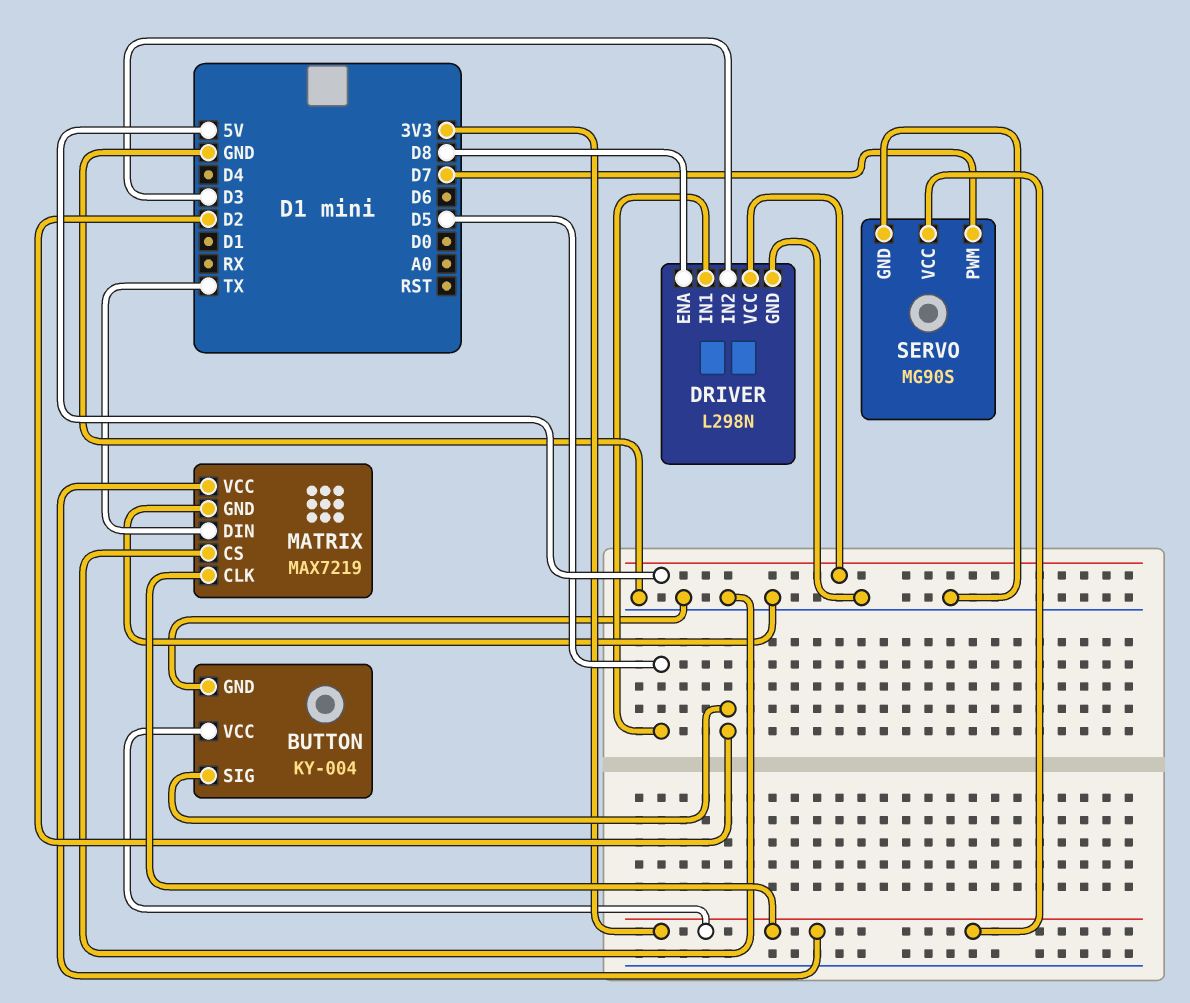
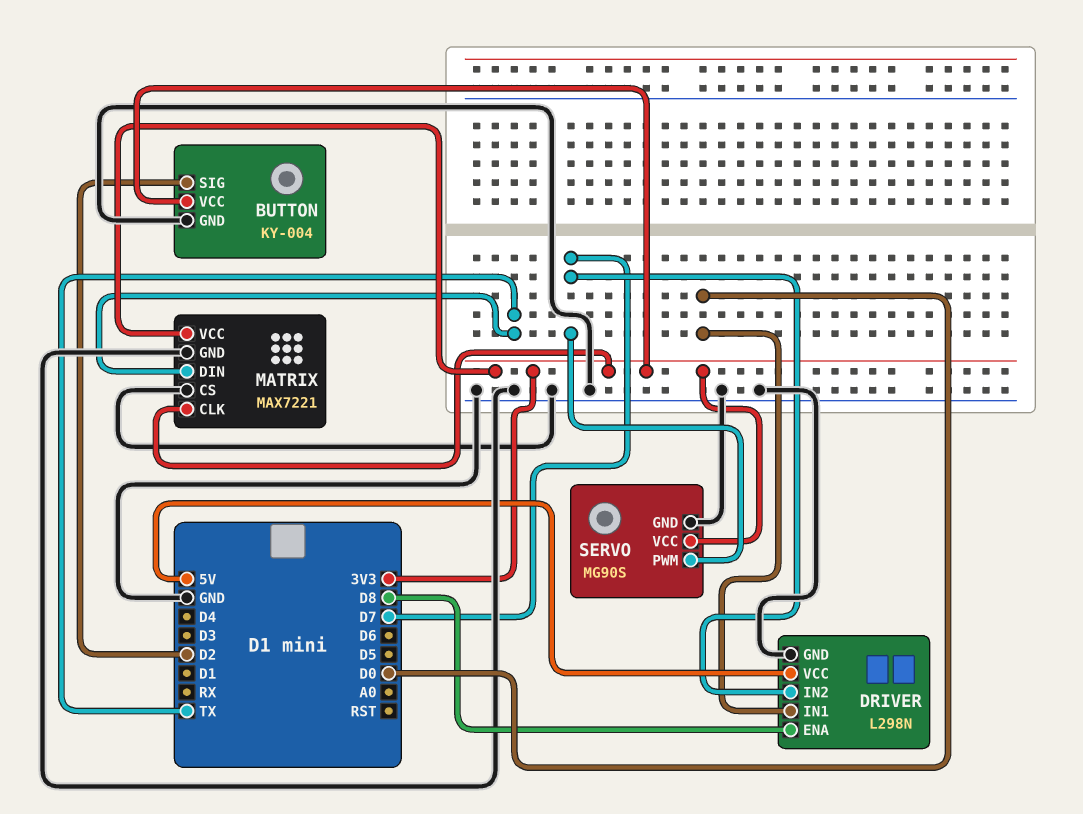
DRIVER pin IN1: D5 -> D0
DRIVER pin IN2: D3 -> D7
MATRIX: MAX7219 -> MAX7221

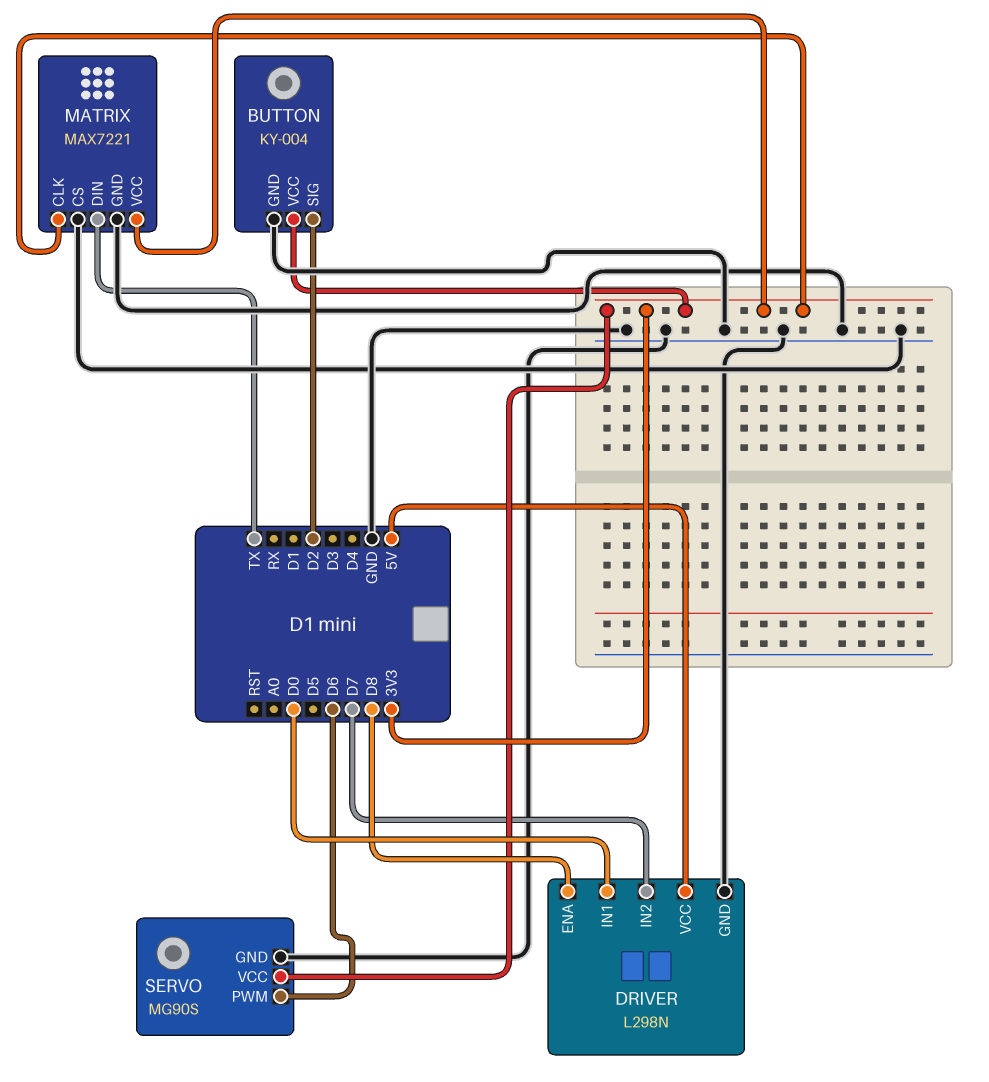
SERVO pin PWM: D7 -> D6

